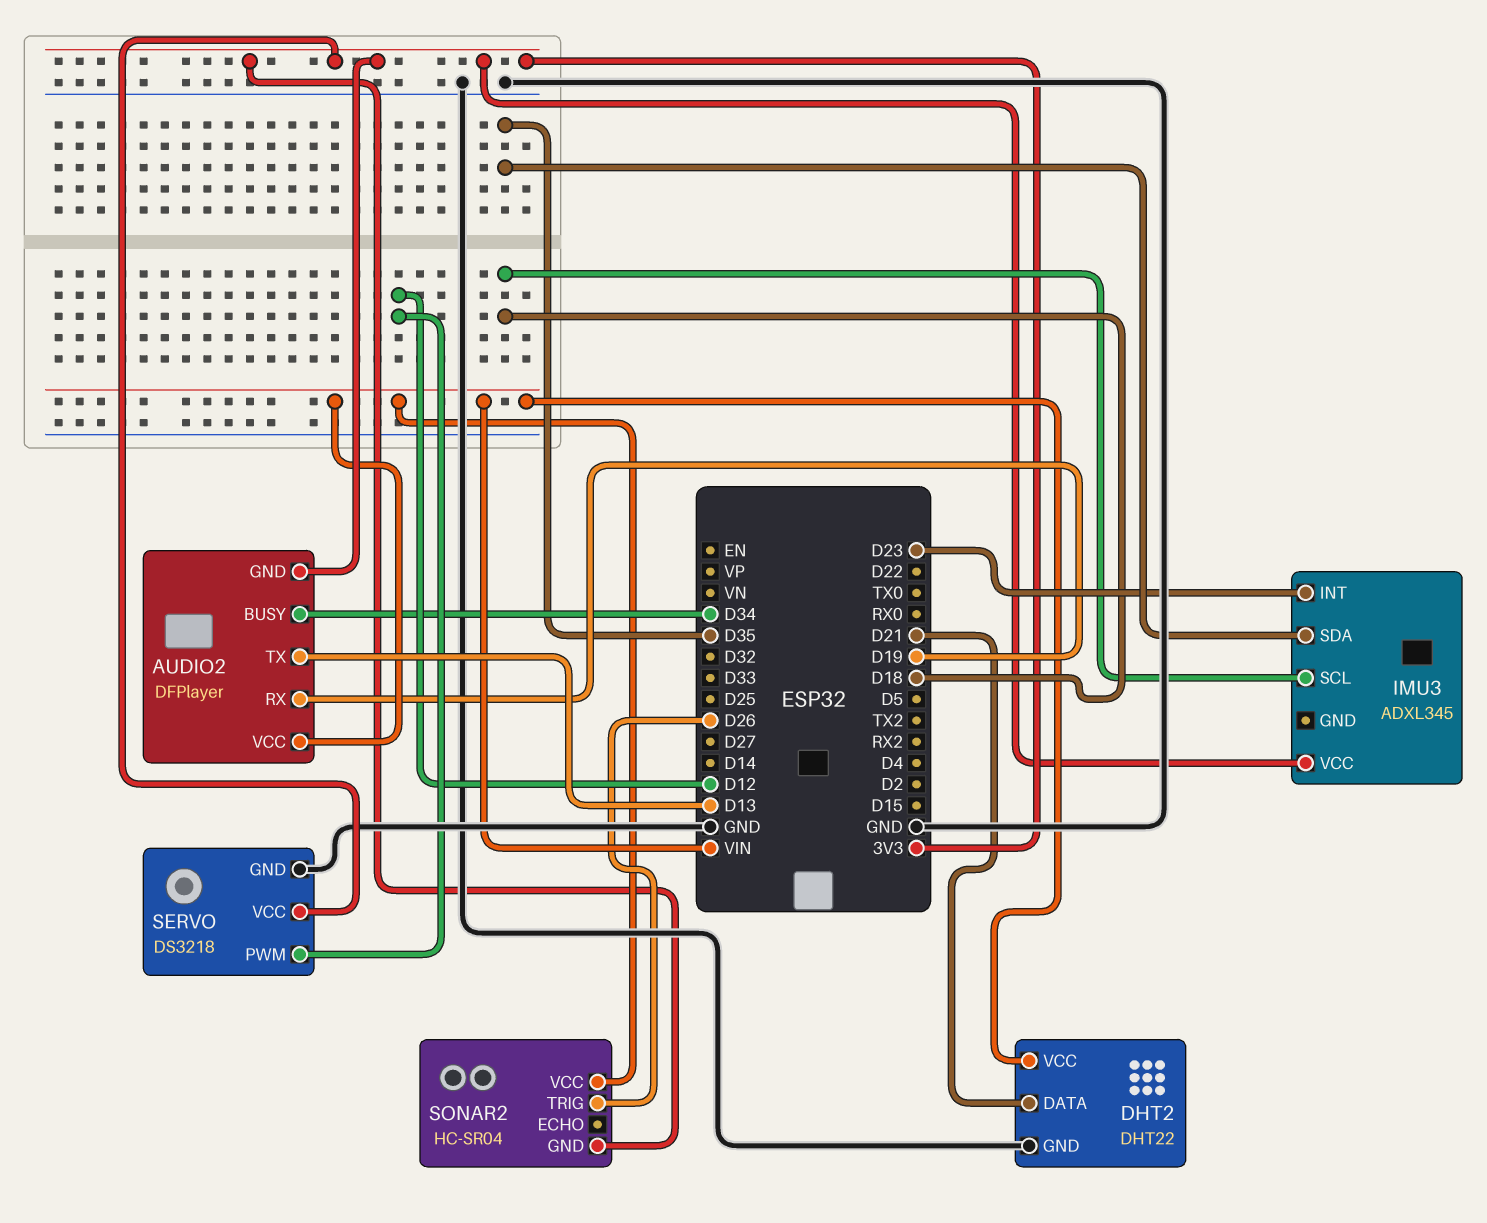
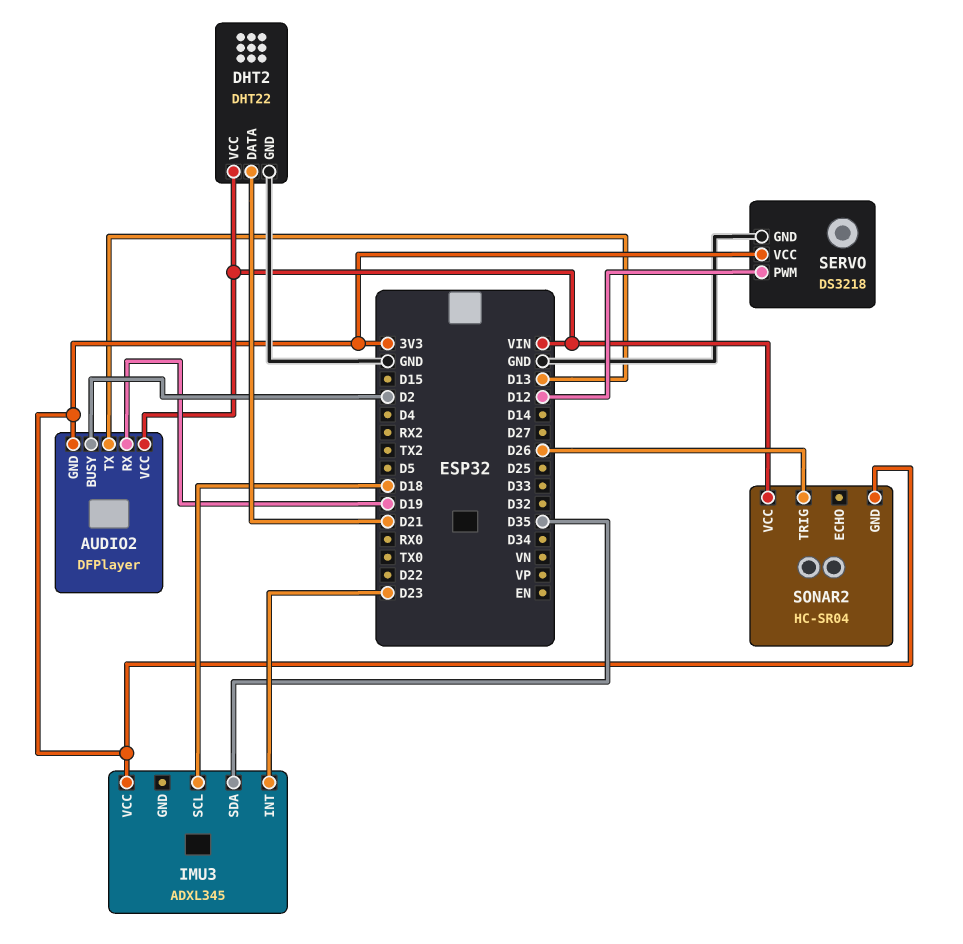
AUDIO2 pin BUSY: D34 -> D2

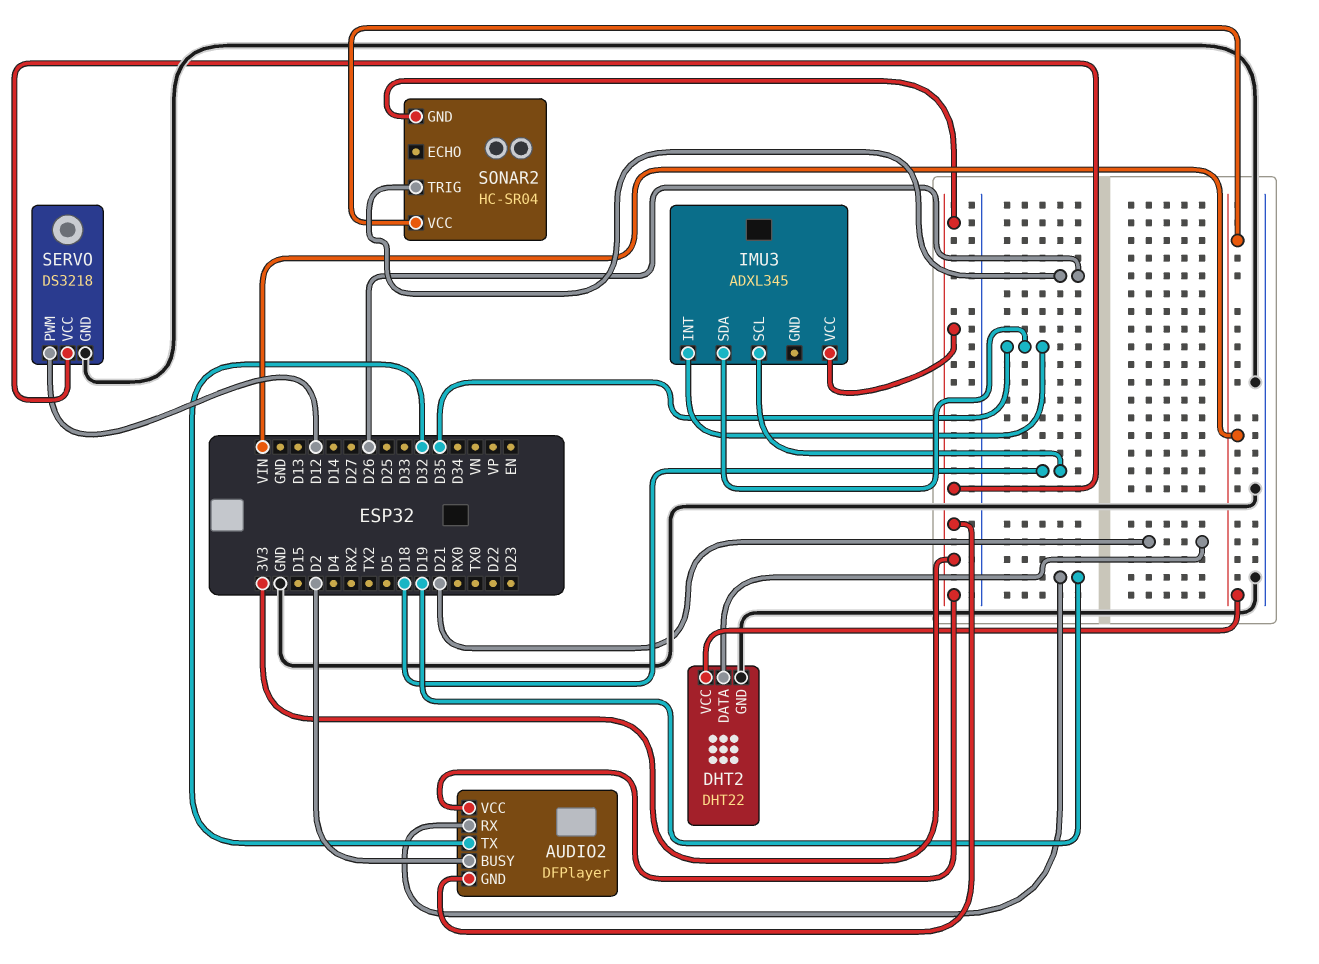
AUDIO2 pin TX: D13 -> D32
AUDIO2 pin VCC: VIN -> 3V3
IMU3 pin INT: D23 -> D35

